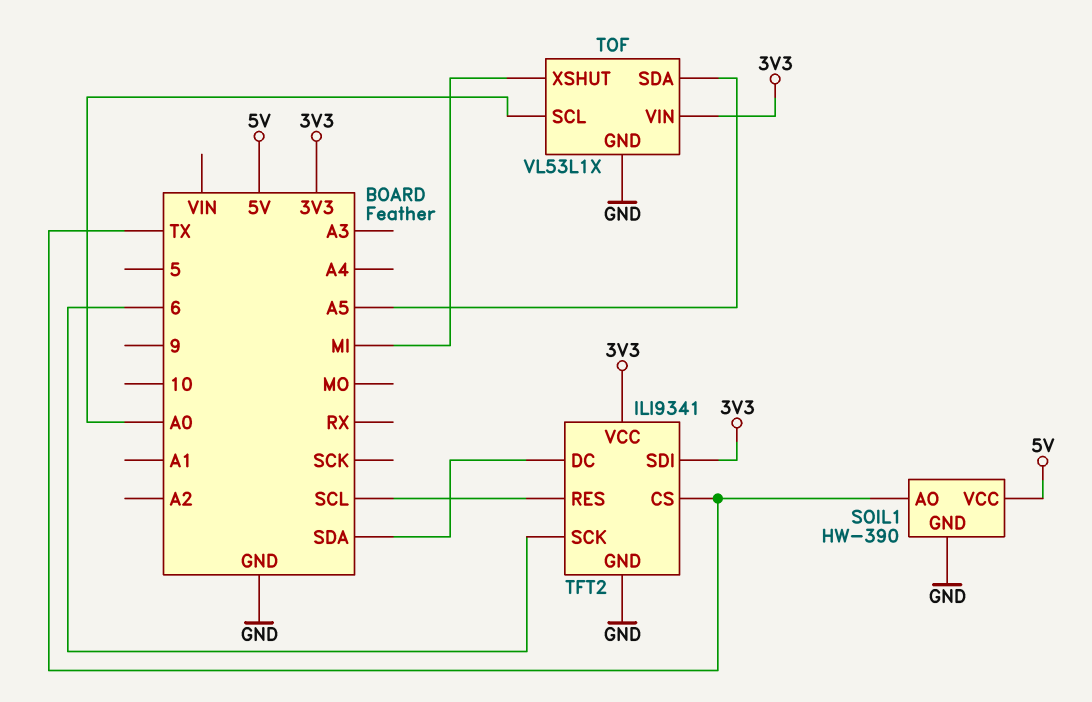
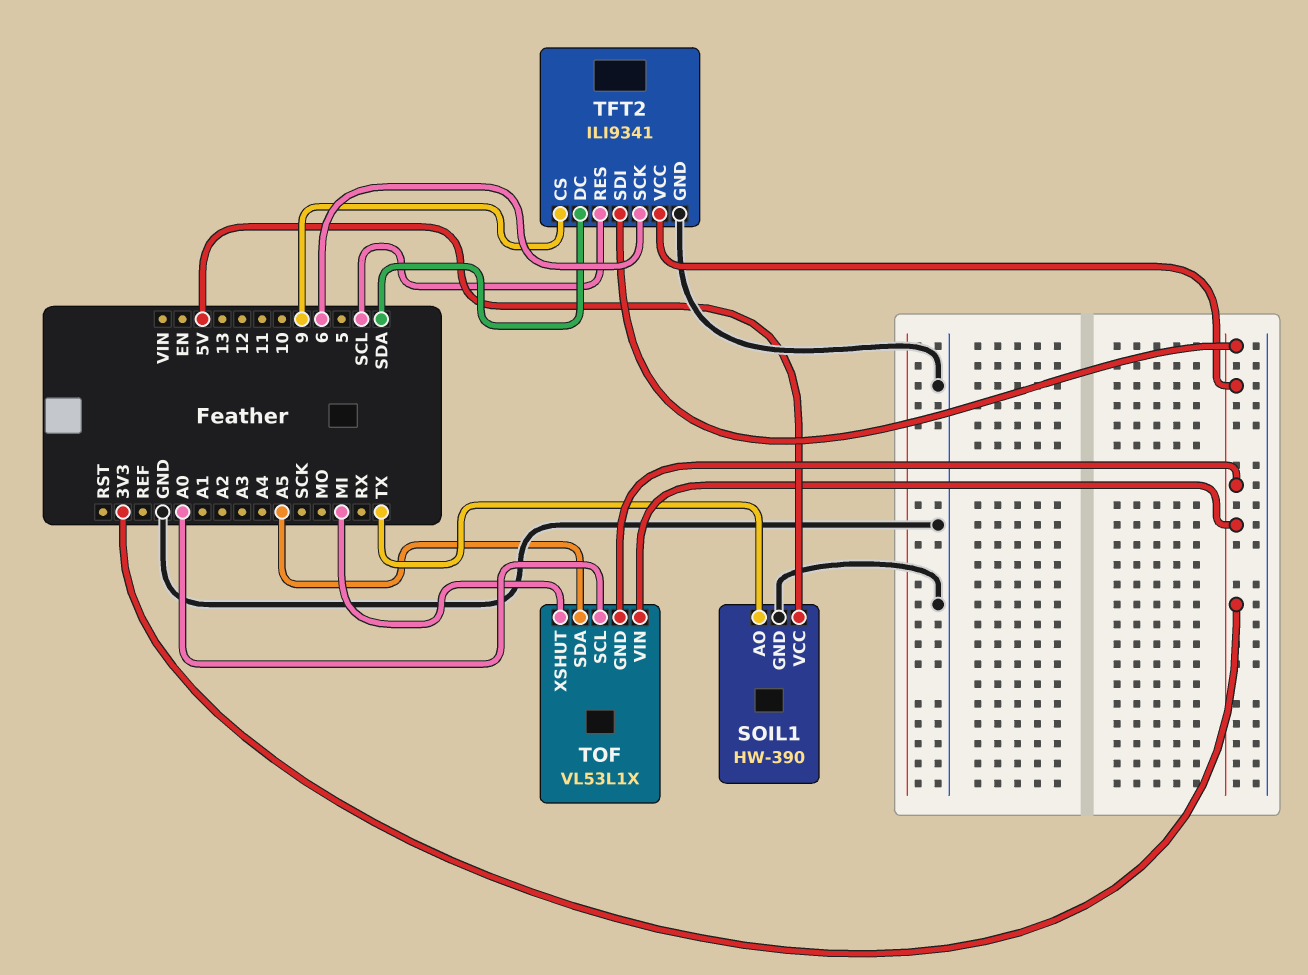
TFT2 pin CS: TX -> 9
TOF pin GND: GND -> 3V3

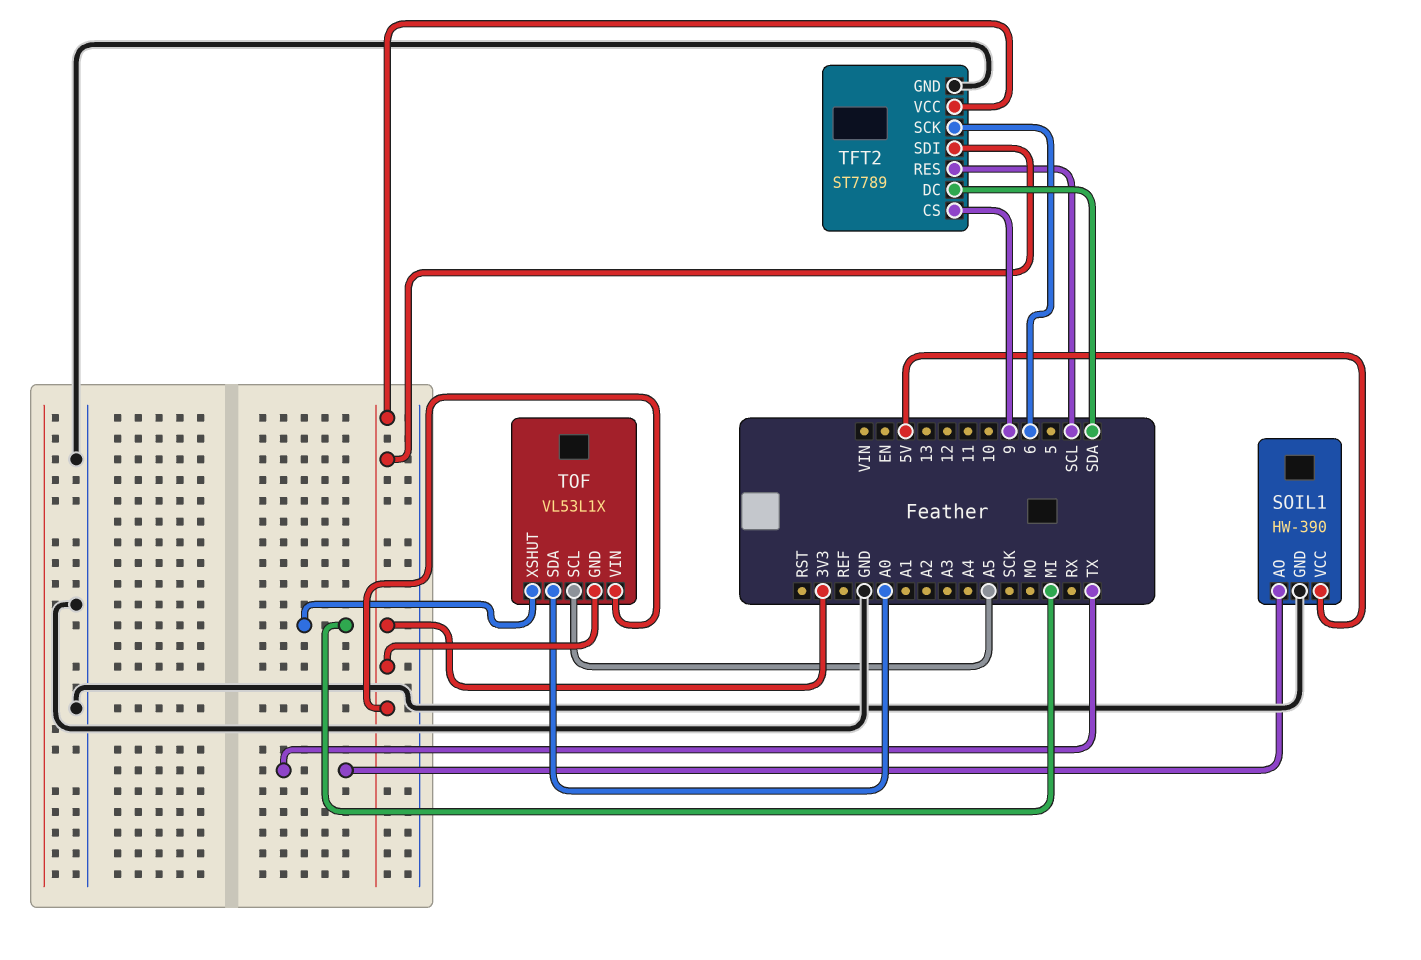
TFT2: ILI9341 -> ST7789
TOF pin SCL: A0 -> A5
TOF pin SDA: A5 -> A0

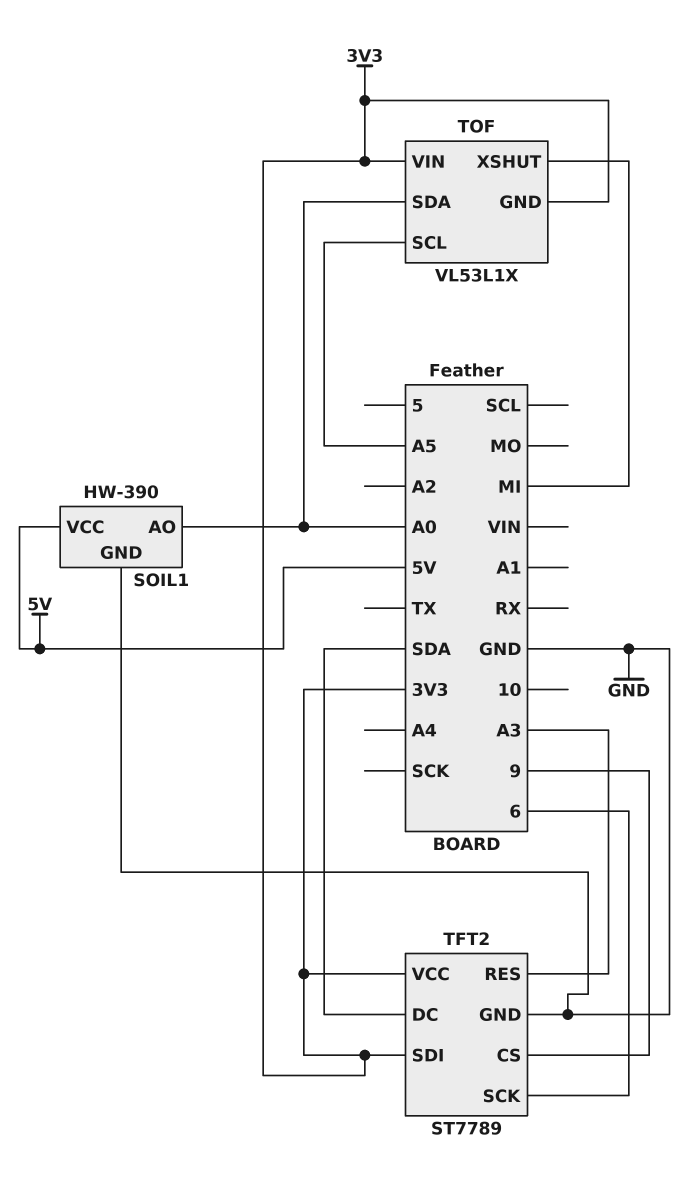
SOIL1 pin AO: TX -> A0
TFT2 pin RES: SCL -> A3

